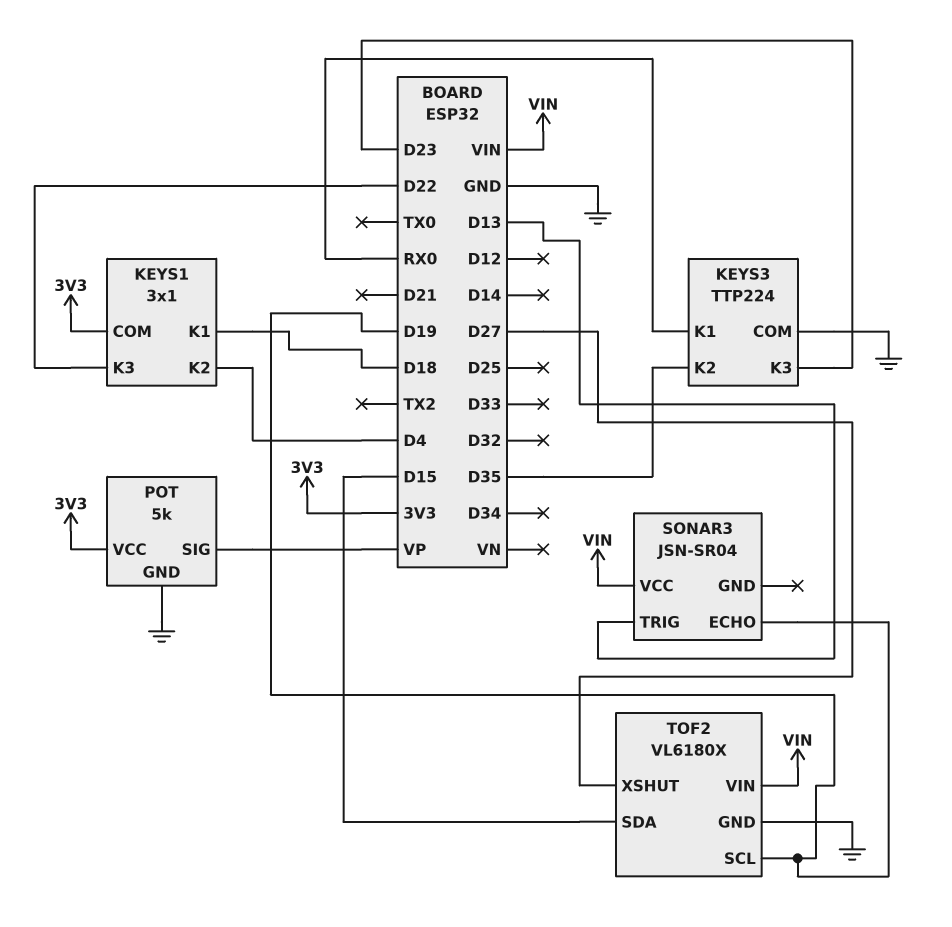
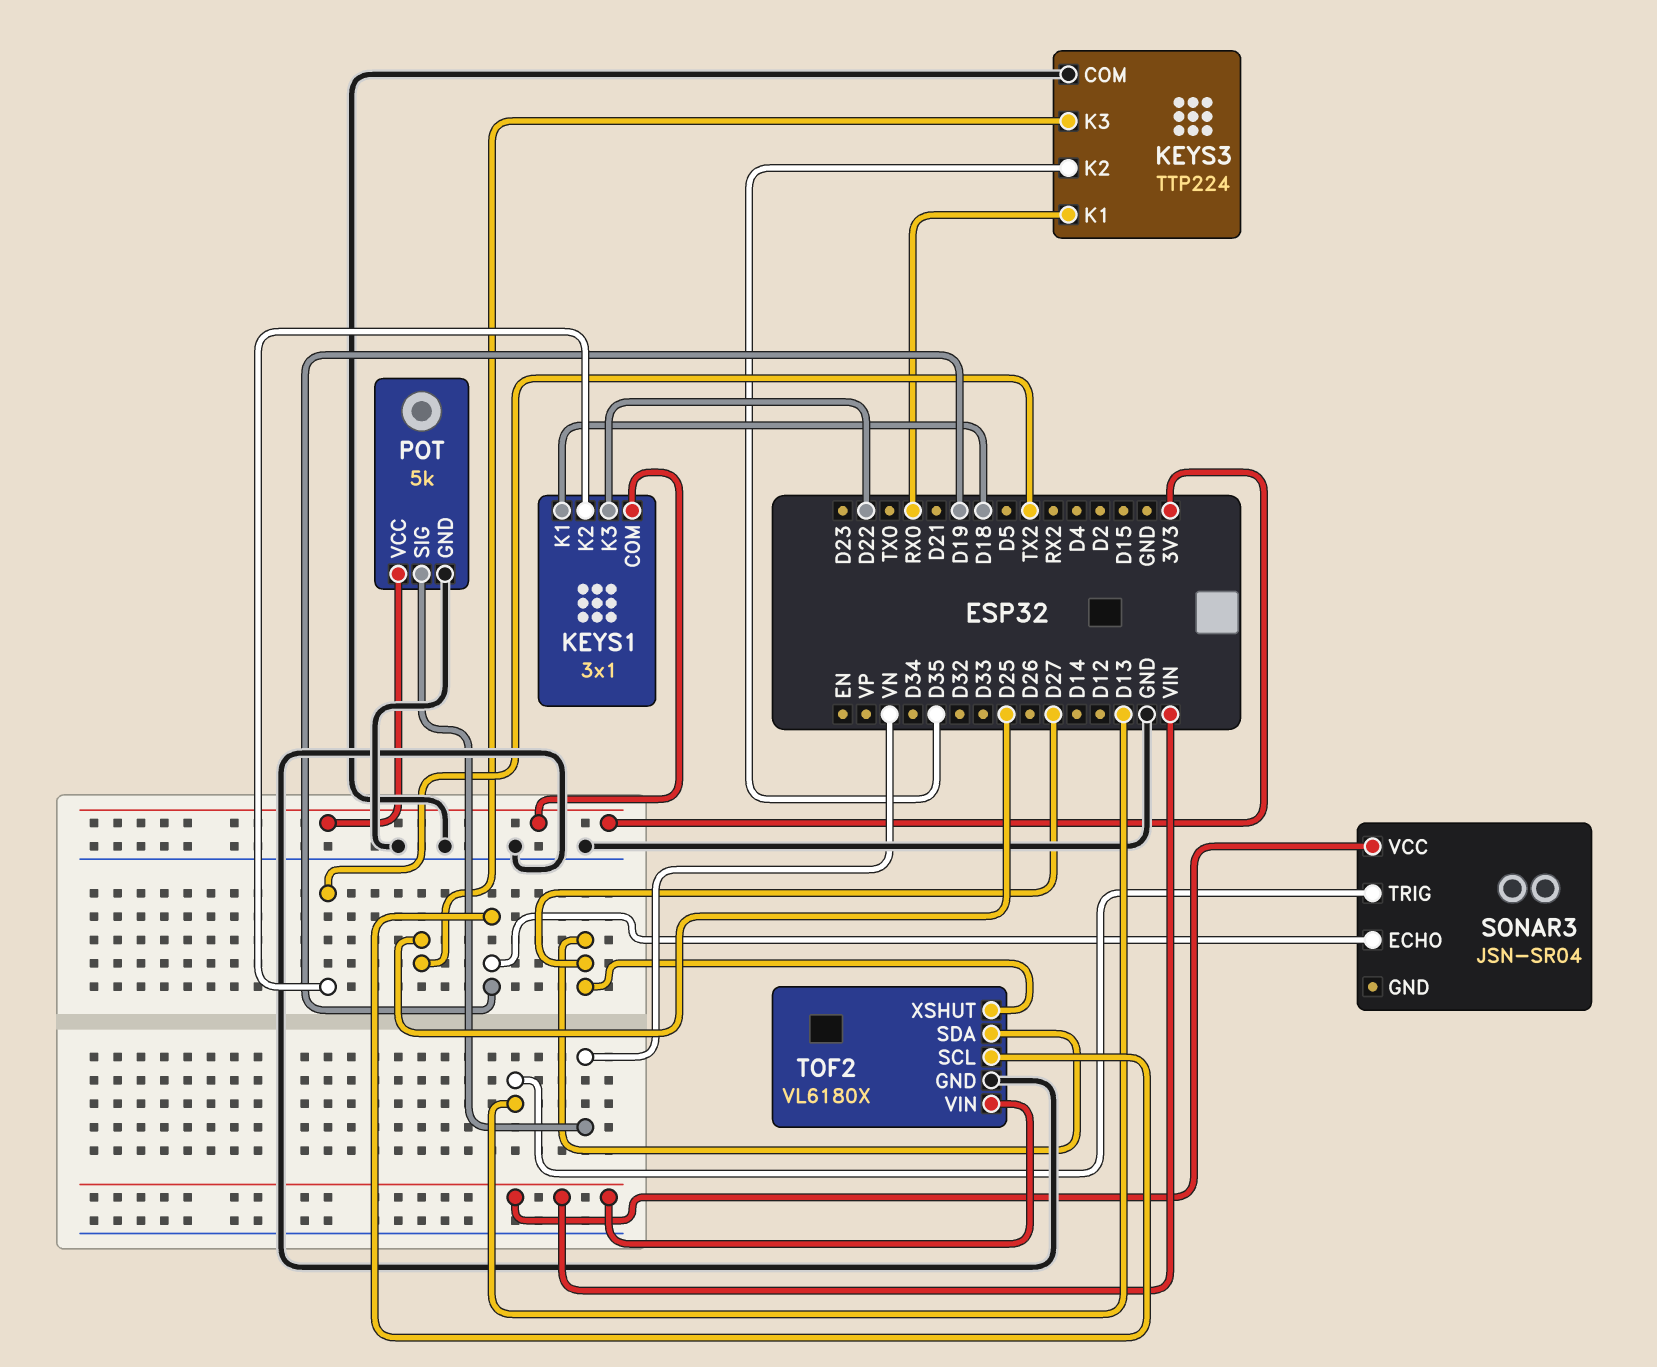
KEYS1 pin K2: D4 -> TX2
KEYS3 pin K3: D23 -> D25
POT pin SIG: VP -> VN
TOF2 pin SDA: D15 -> D27

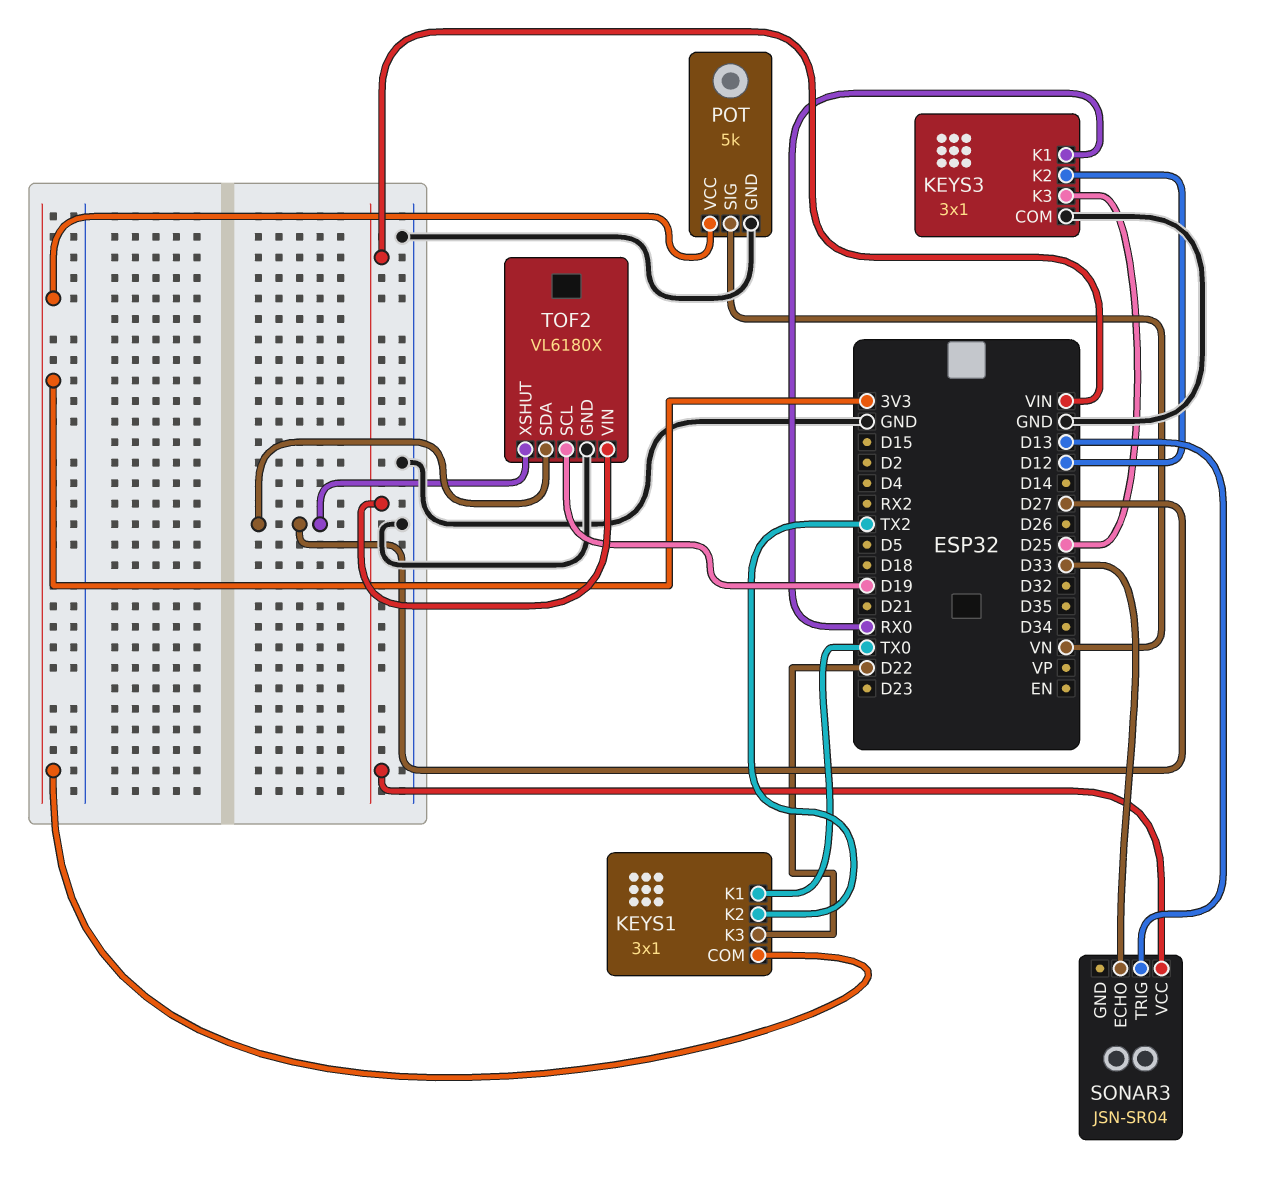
KEYS1 pin K1: D18 -> TX0
KEYS3: TTP224 -> 3x1
KEYS3 pin K2: D35 -> D12
SONAR3 pin ECHO: D19 -> D33

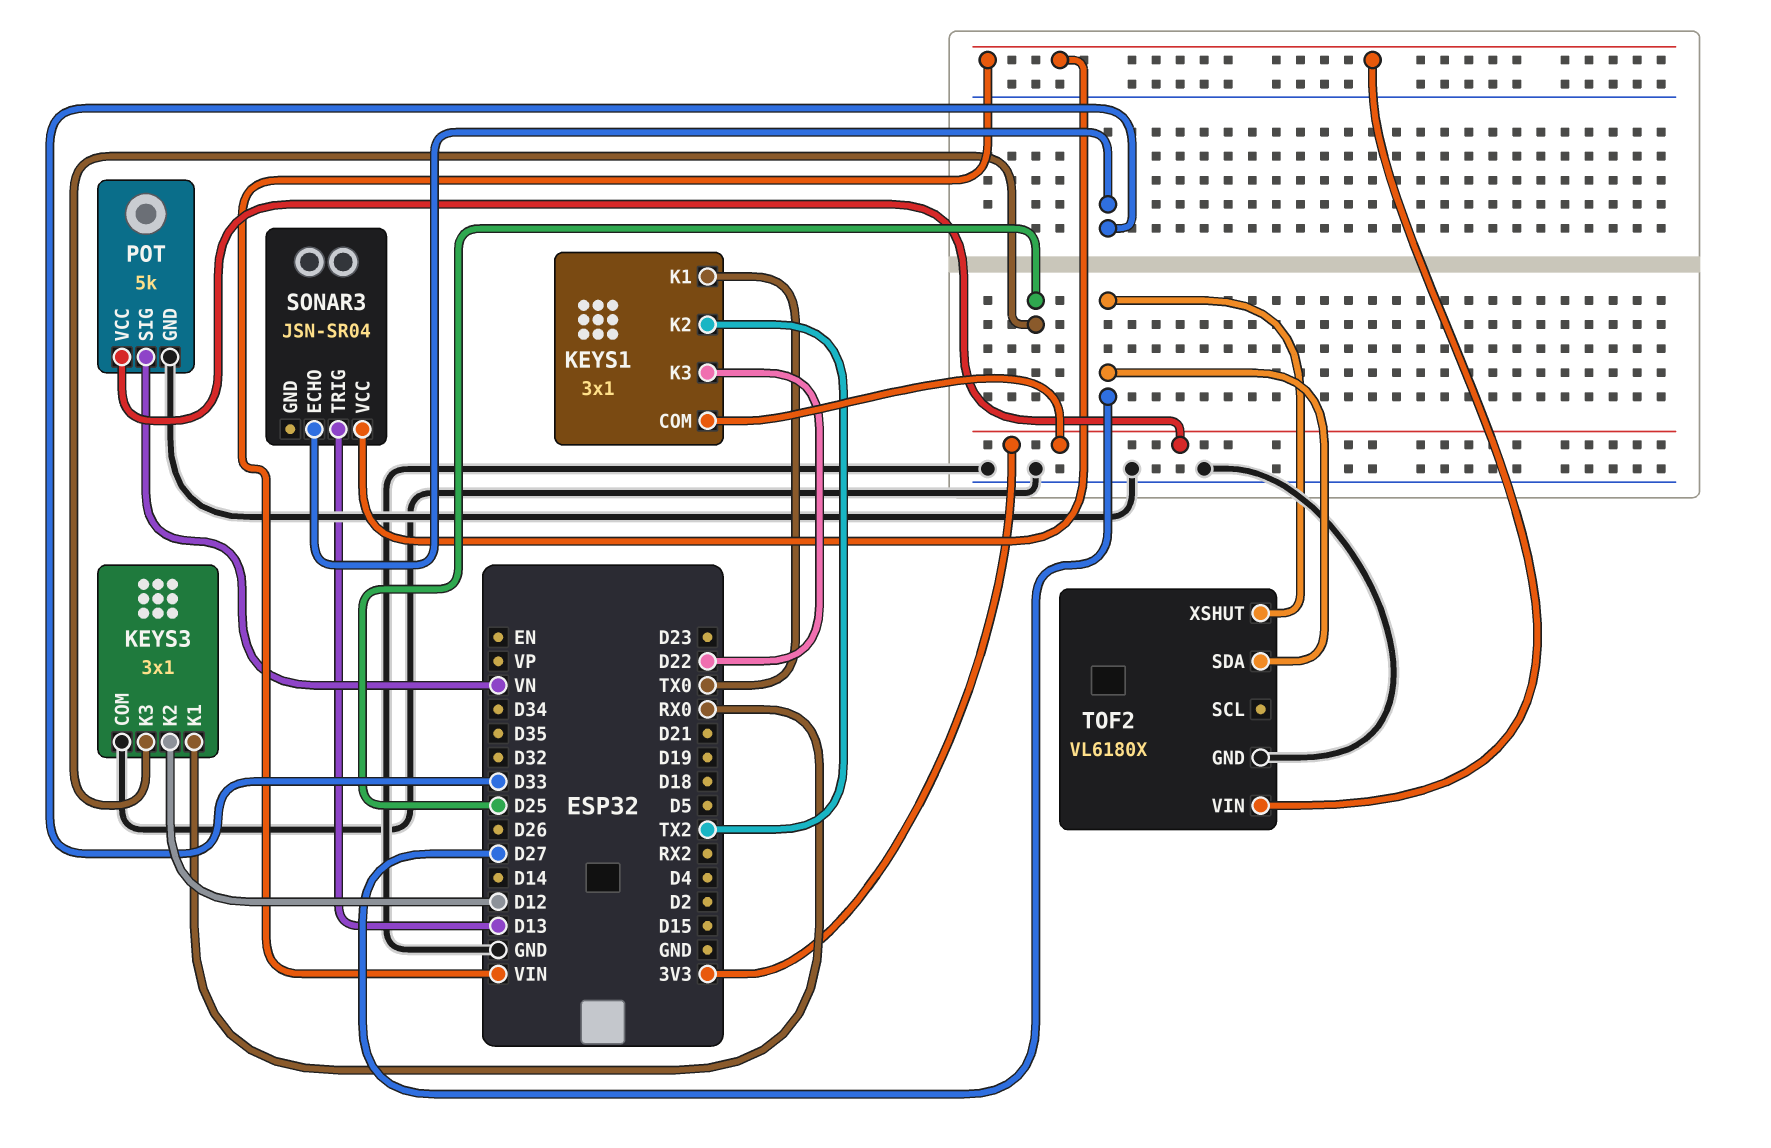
TOF2 pin SCL: D19 -> none

